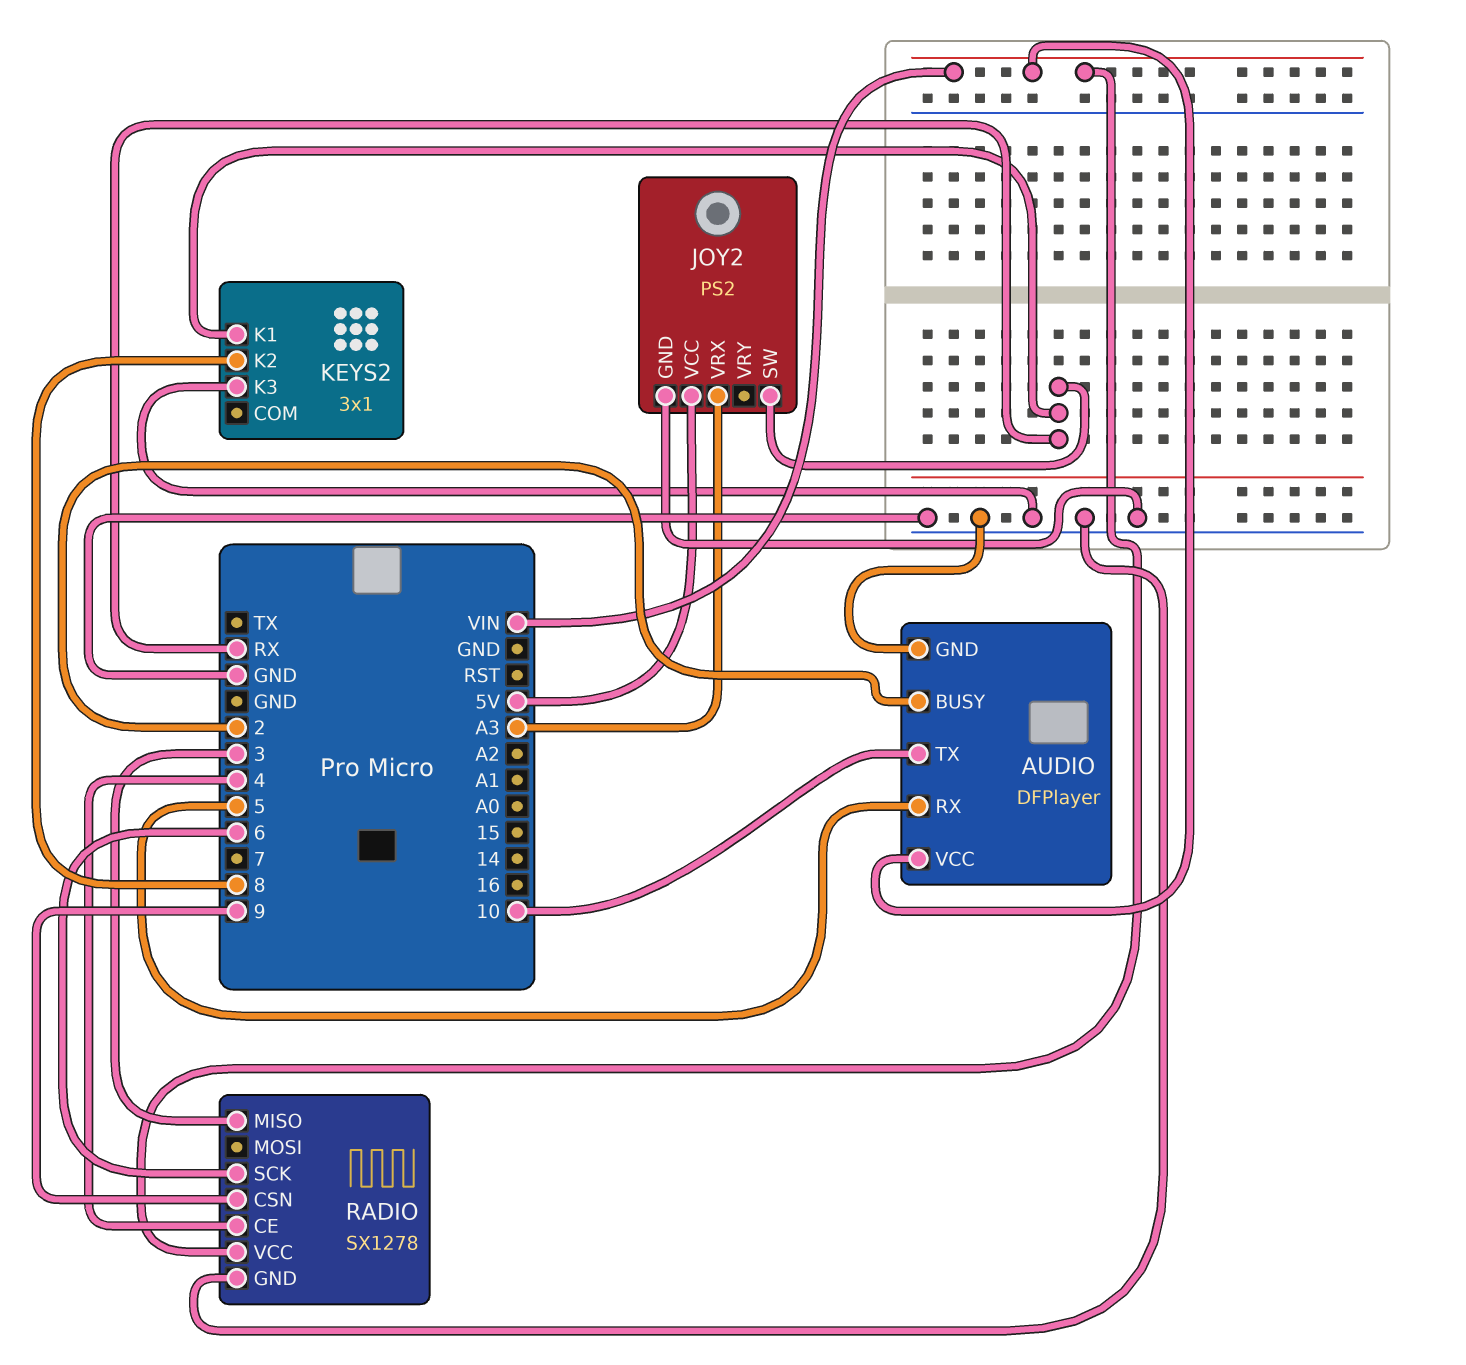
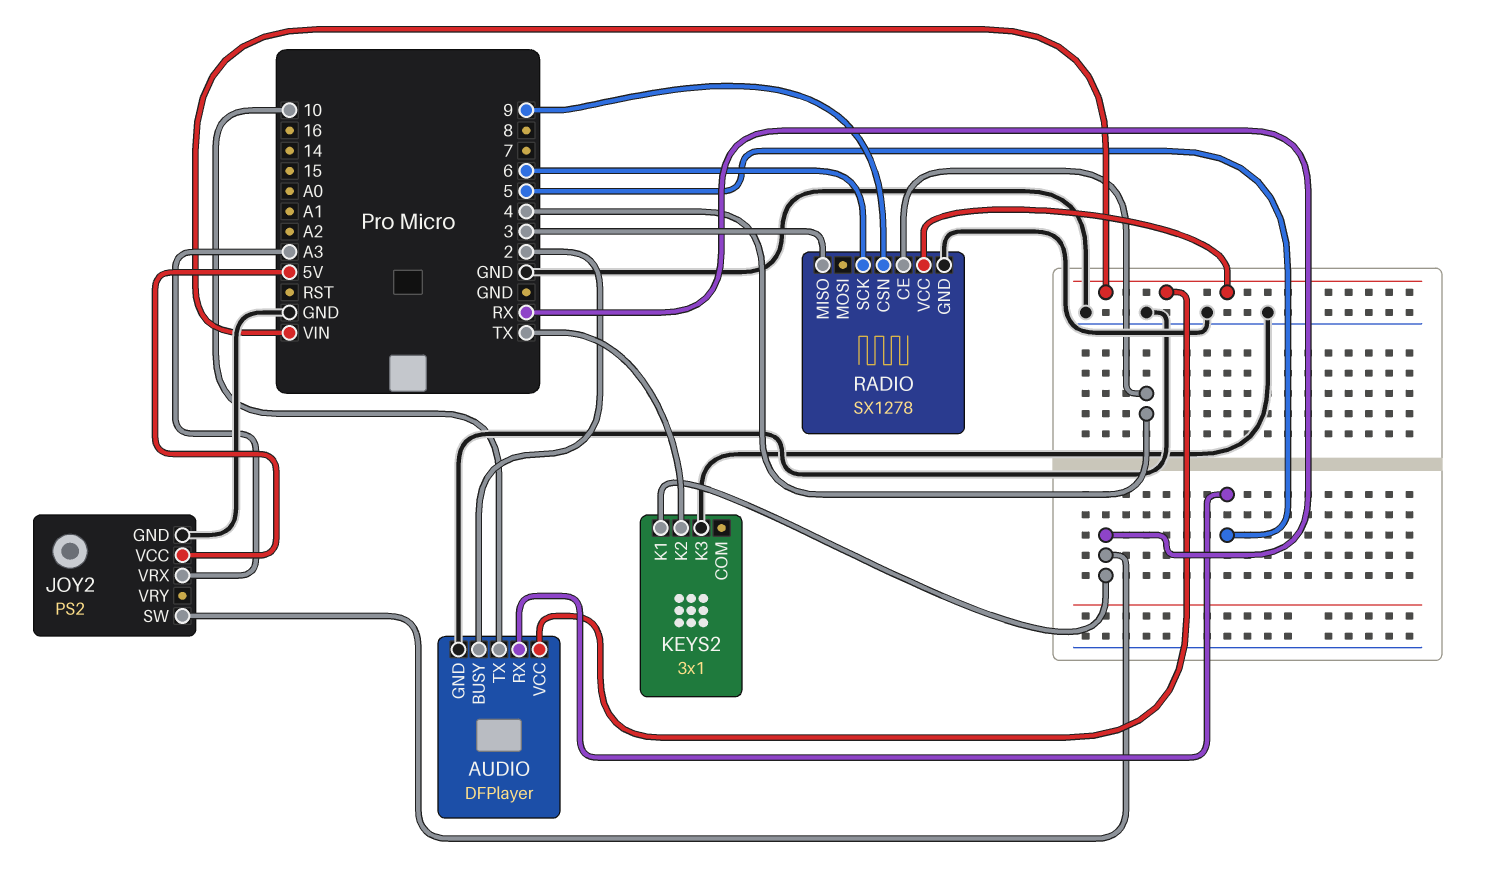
KEYS2 pin K2: 8 -> TX

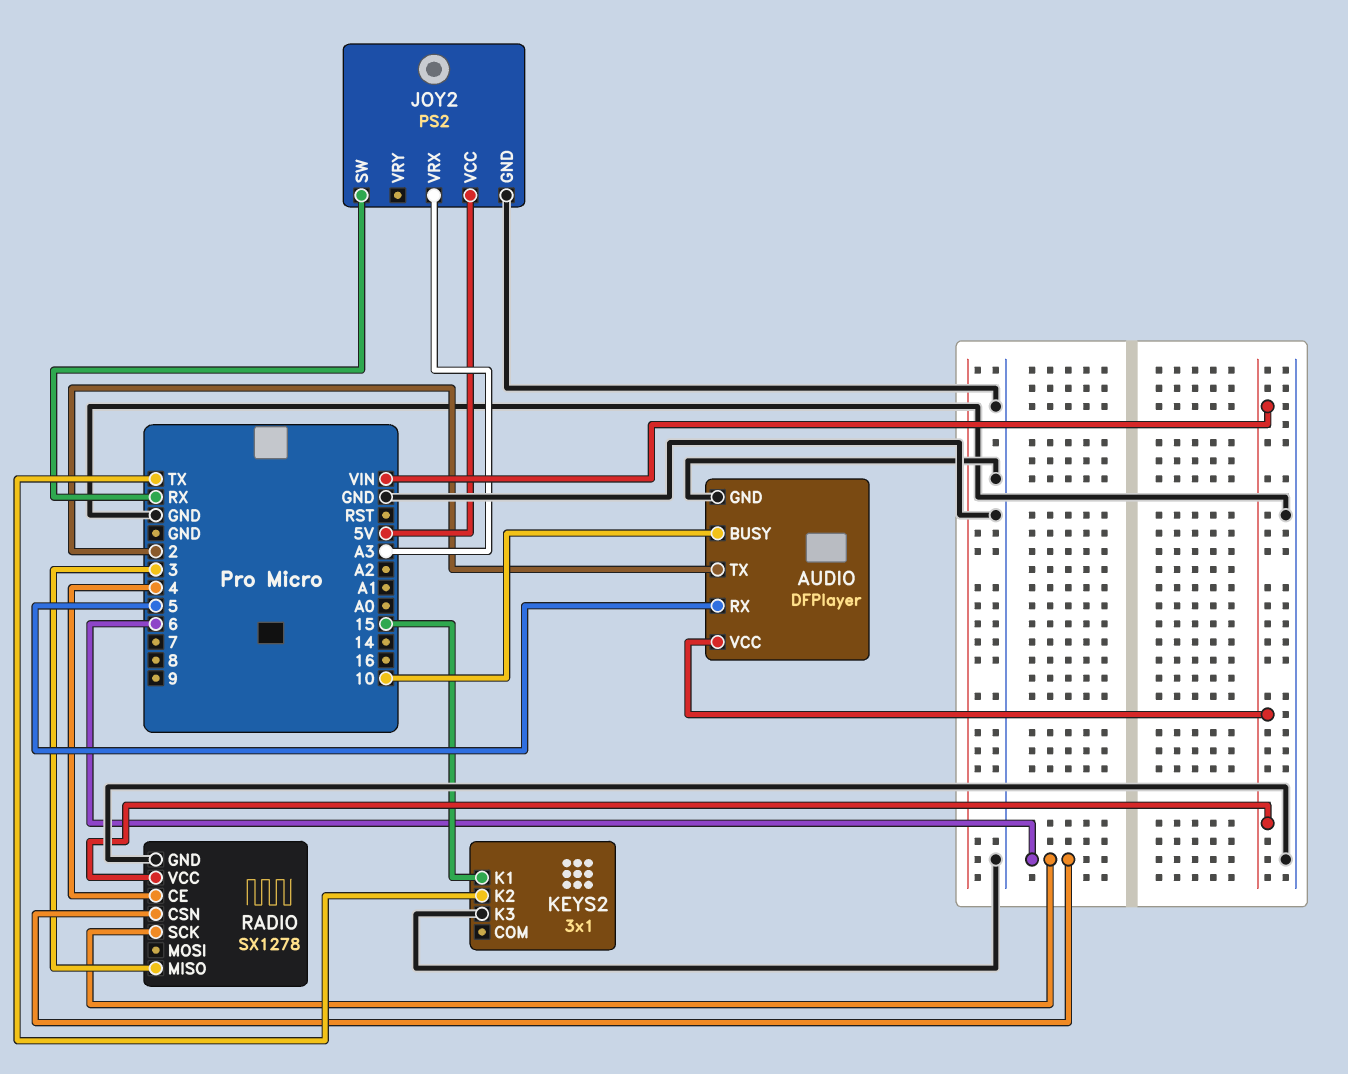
AUDIO pin BUSY: 2 -> 10
AUDIO pin TX: 10 -> 2
KEYS2 pin K1: RX -> 15
RADIO pin CSN: 9 -> 6

